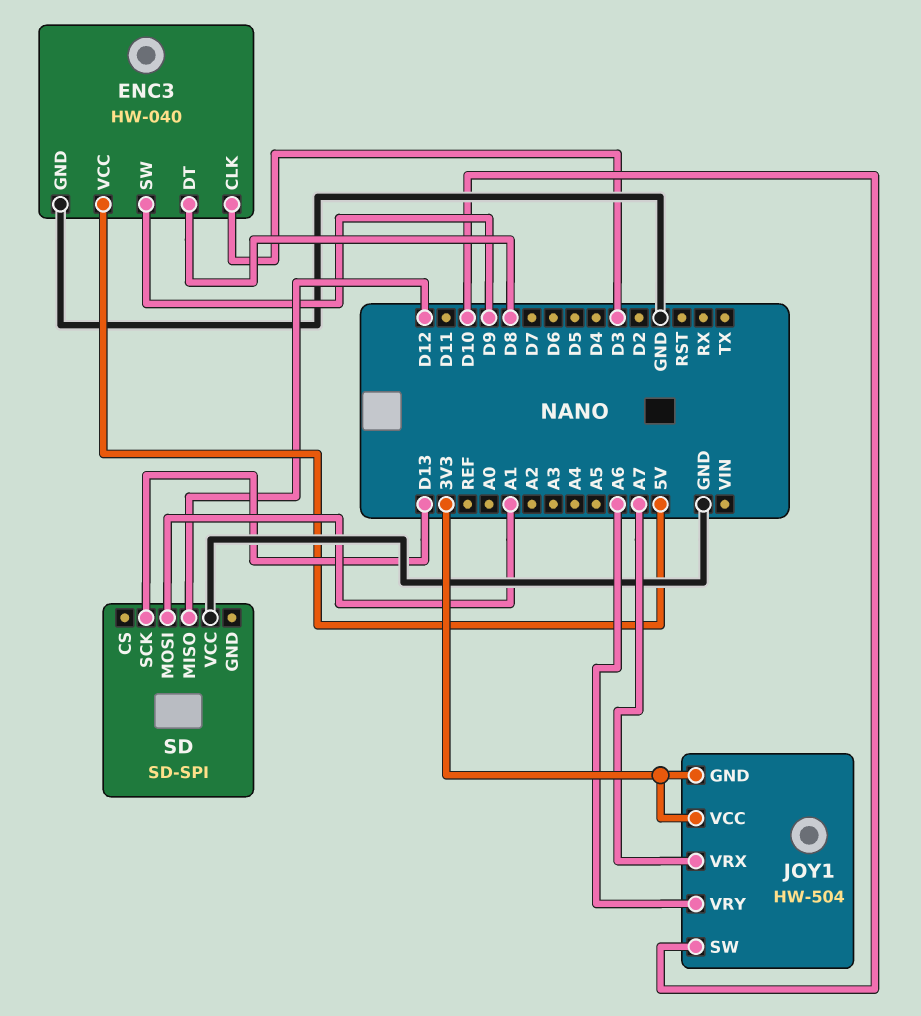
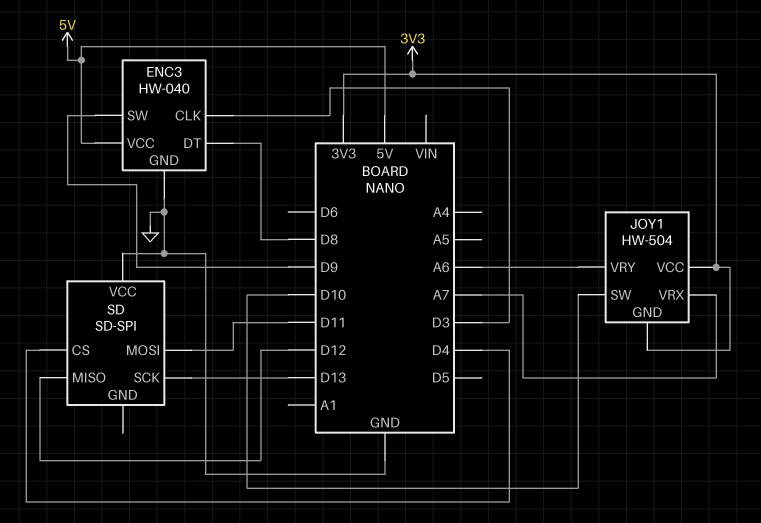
SD pin CS: none -> D4
SD pin MOSI: A1 -> D11

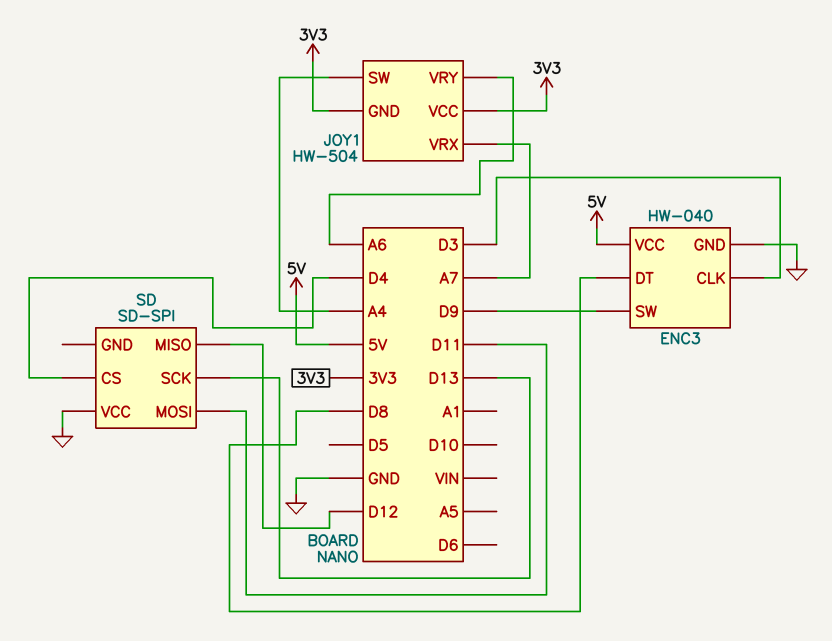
JOY1 pin SW: D10 -> A4

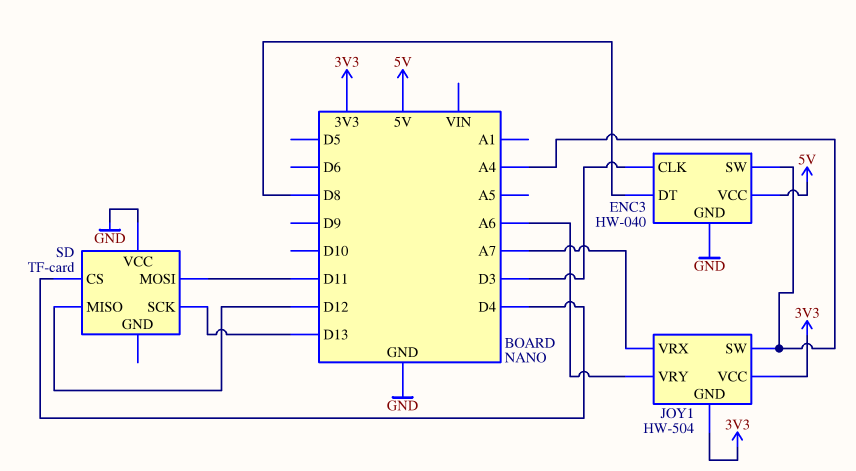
ENC3 pin SW: D9 -> A4
SD: SD-SPI -> TF-card

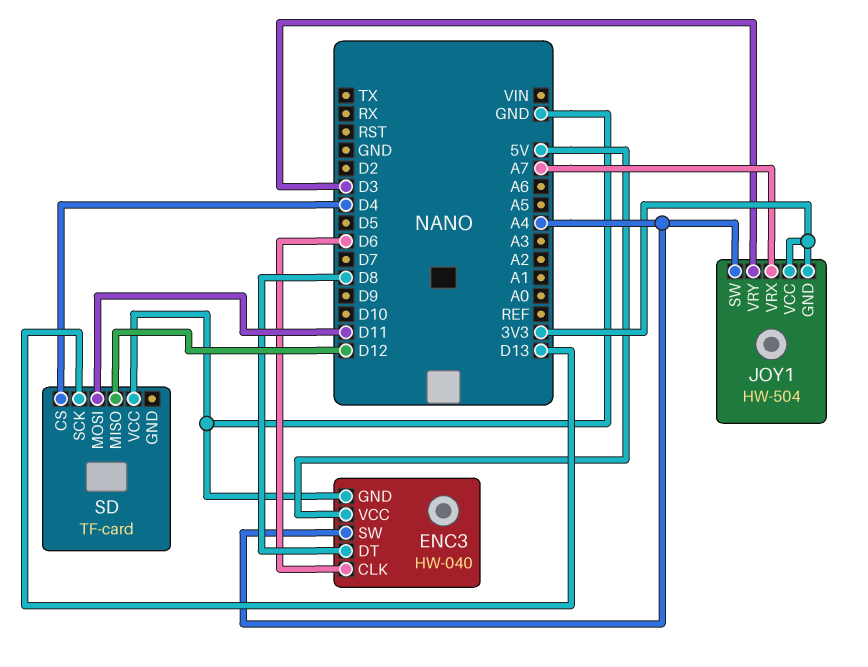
ENC3 pin CLK: D3 -> D6
JOY1 pin VRY: A6 -> D3

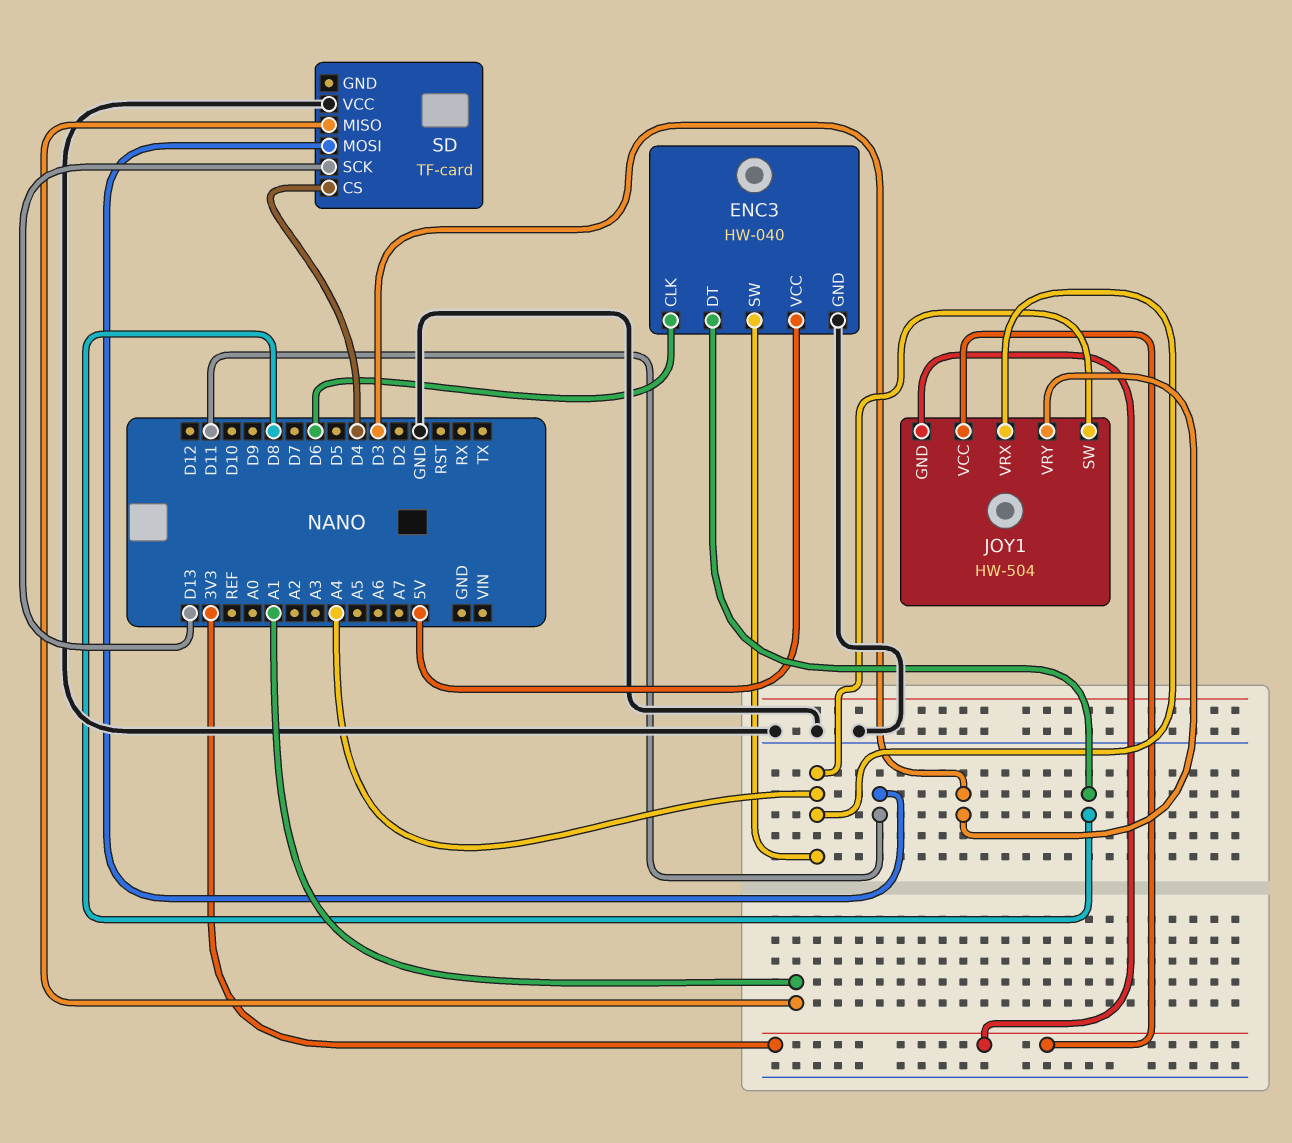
JOY1 pin VRX: A7 -> A4
SD pin MISO: D12 -> A1

